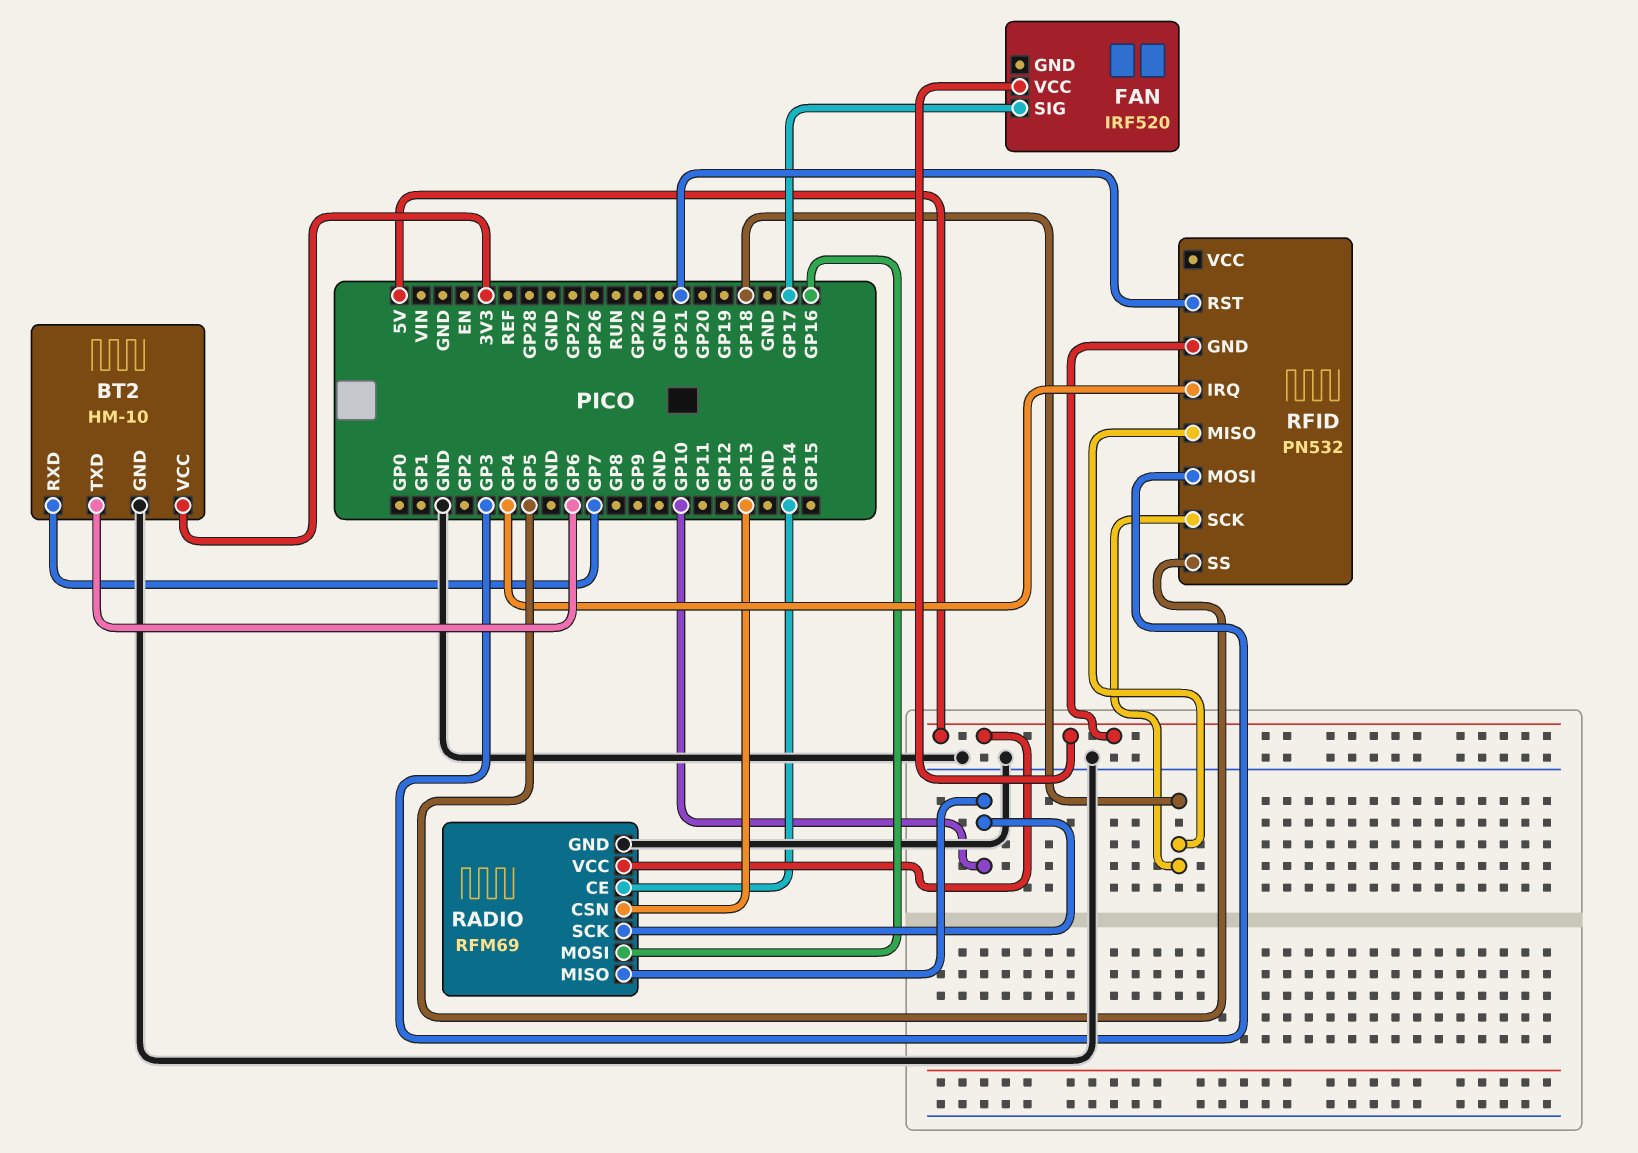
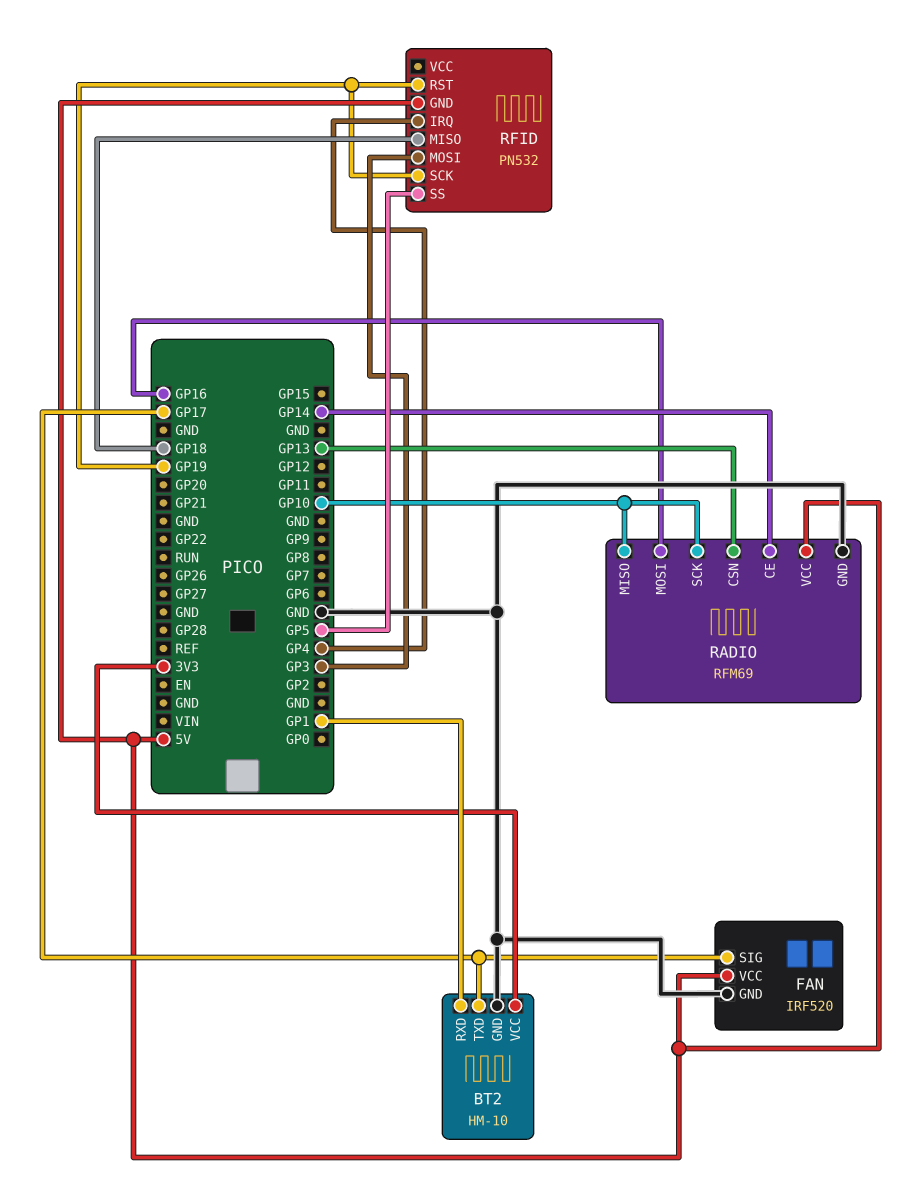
BT2 pin RXD: GP7 -> GP1
BT2 pin TXD: GP6 -> GP17
FAN pin GND: none -> GND
RFID pin RST: GP21 -> GP19
RFID pin SCK: GP18 -> GP19

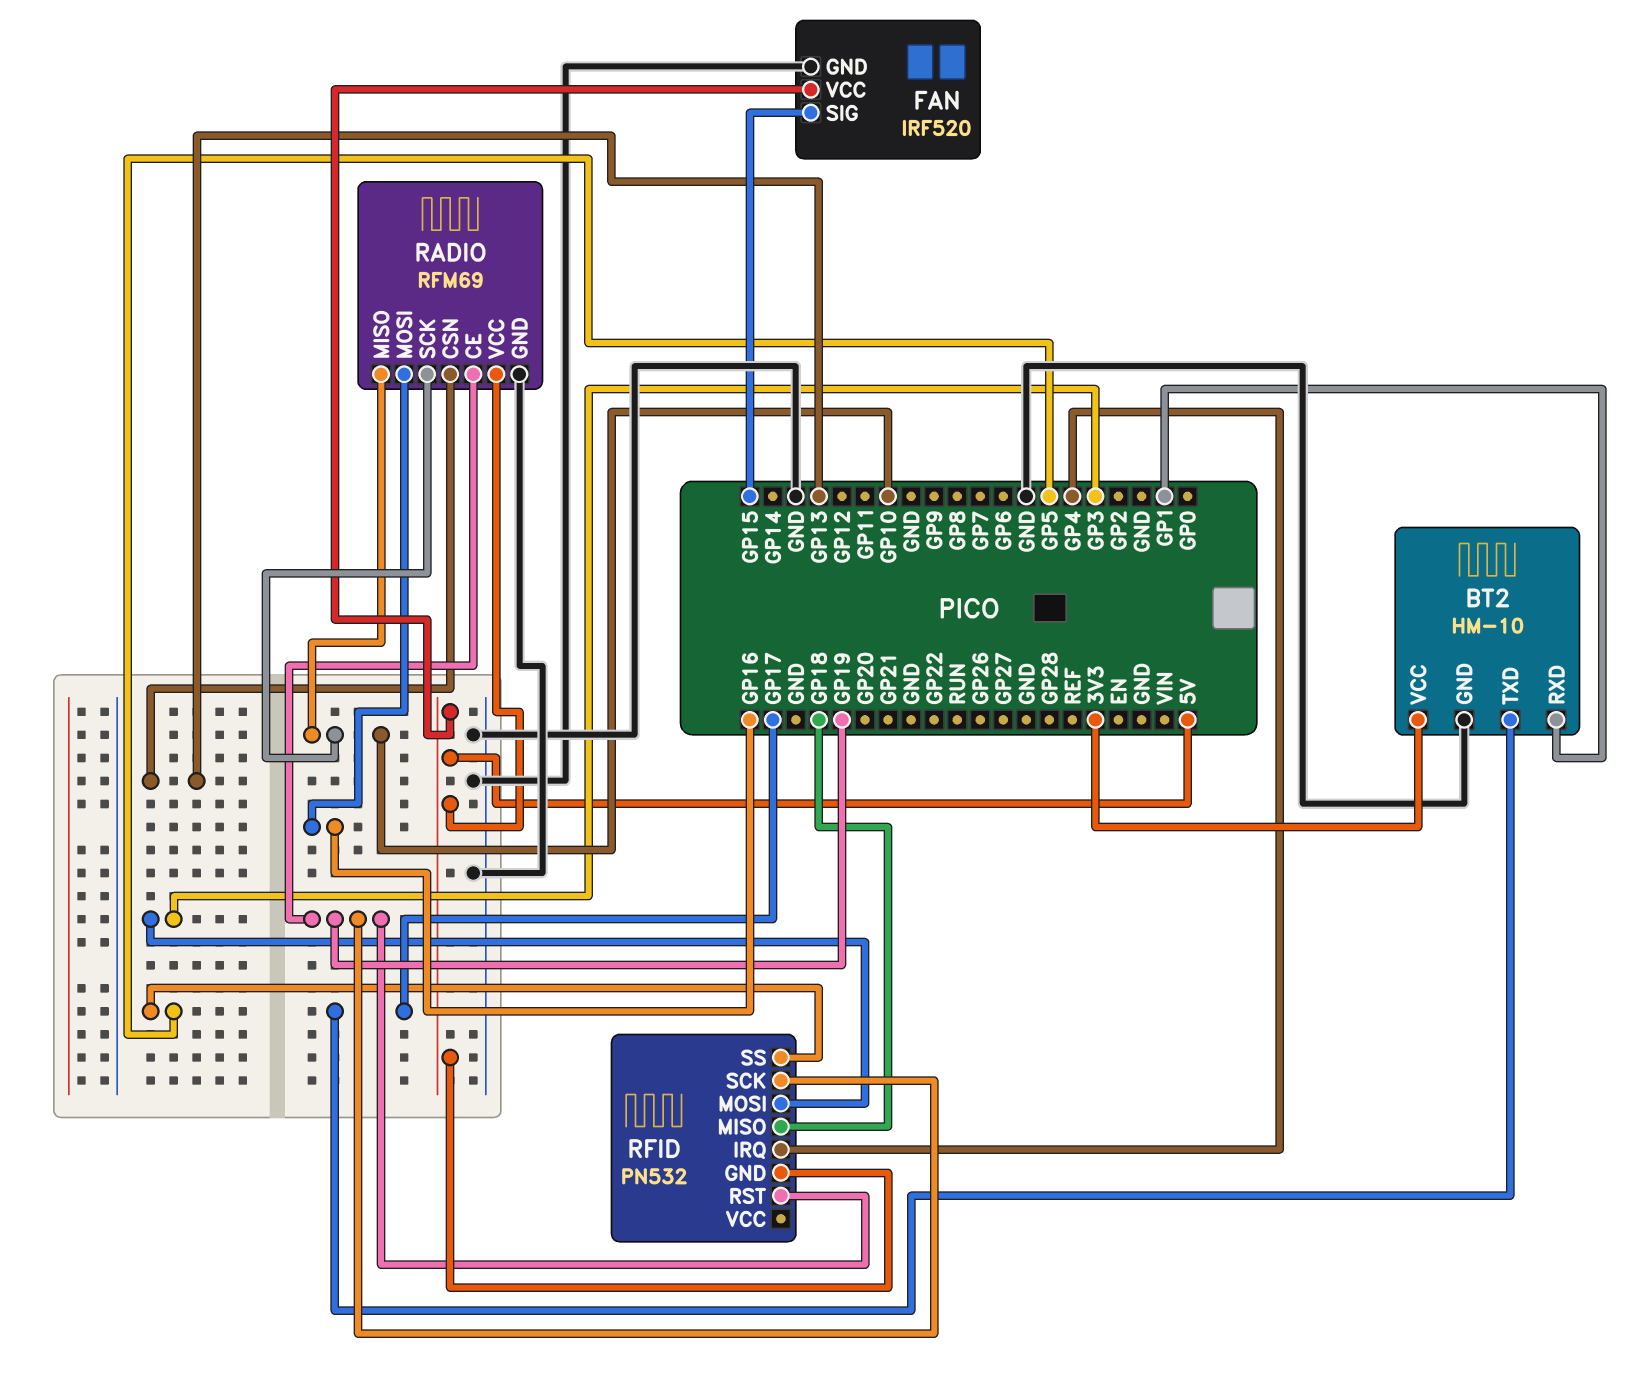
FAN pin SIG: GP17 -> GP15
RADIO pin CE: GP14 -> GP19

